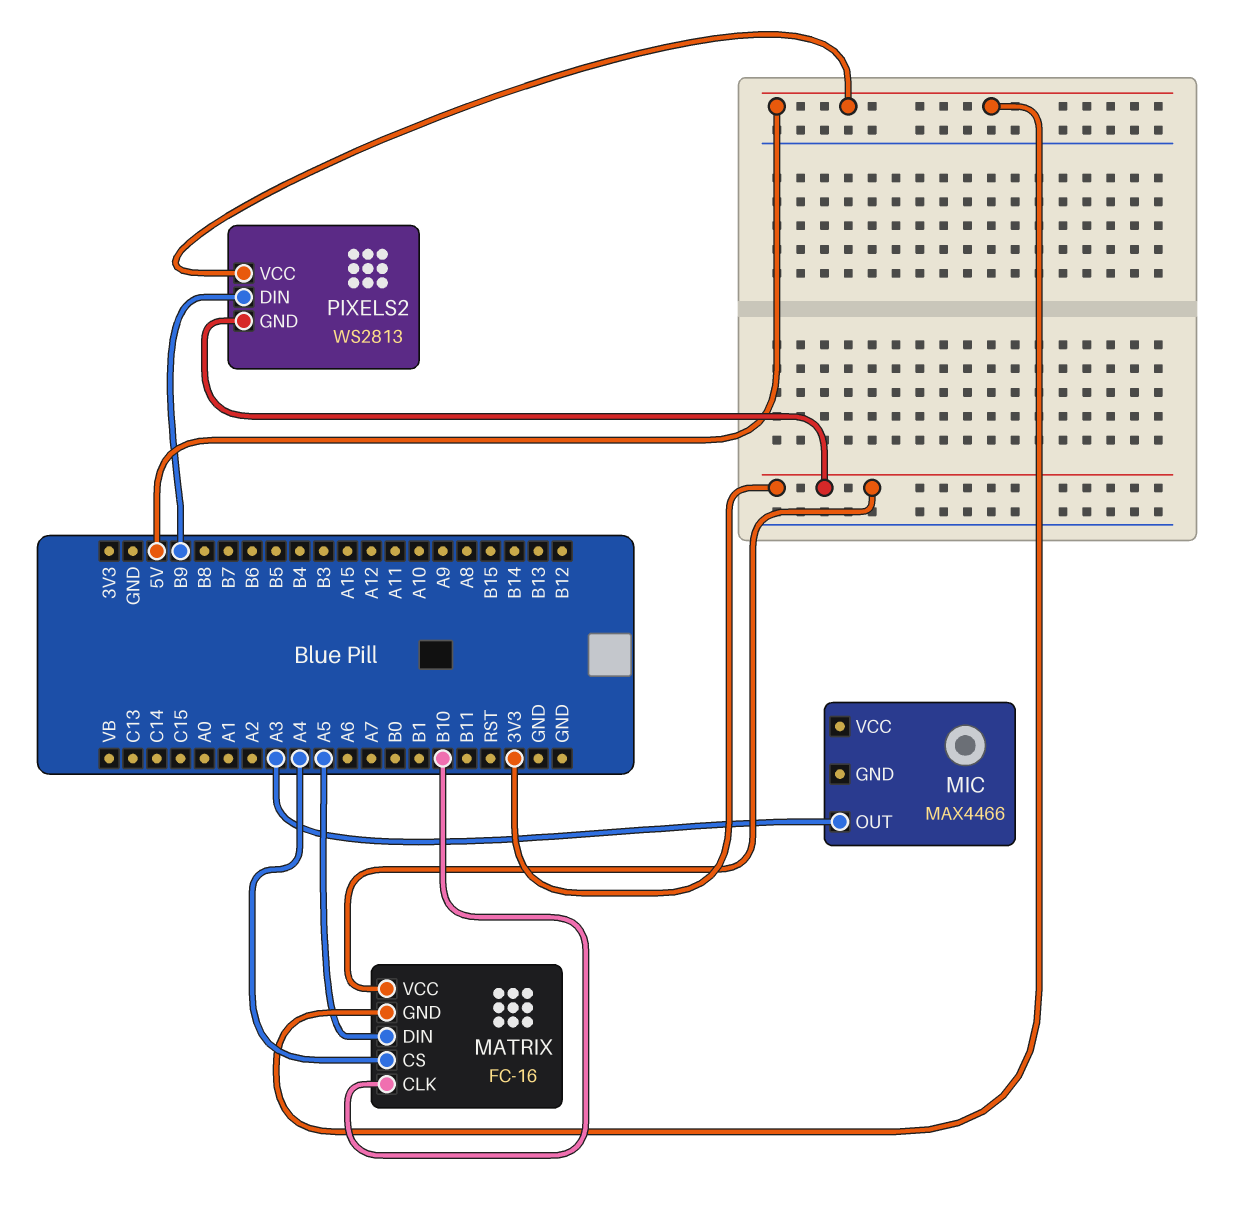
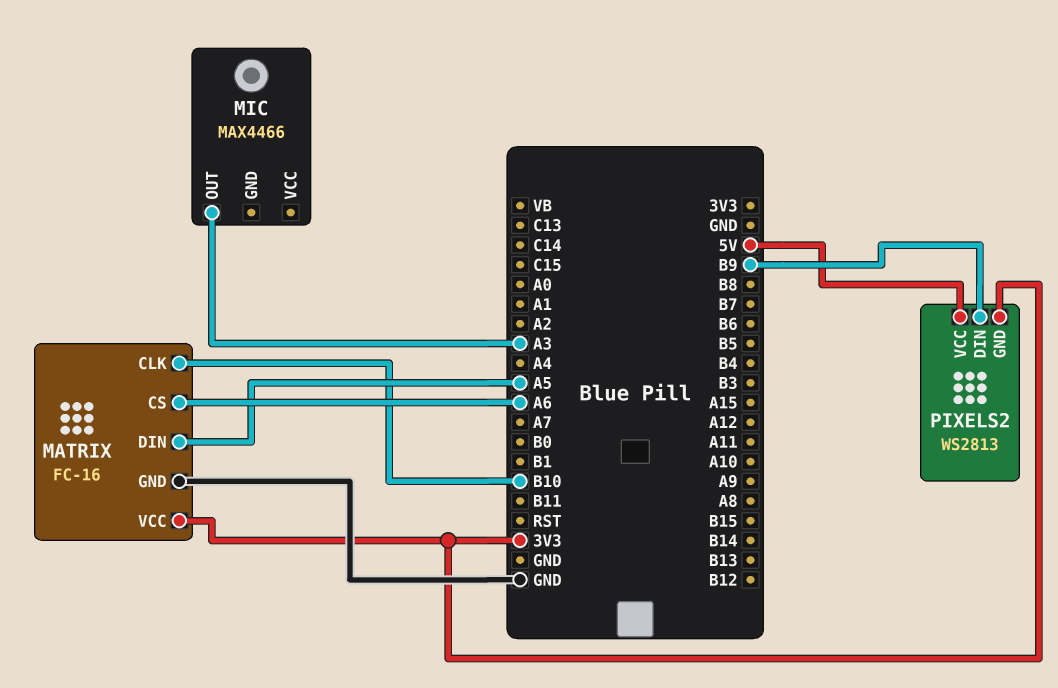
MATRIX pin CS: A4 -> A6
MATRIX pin GND: 5V -> GND

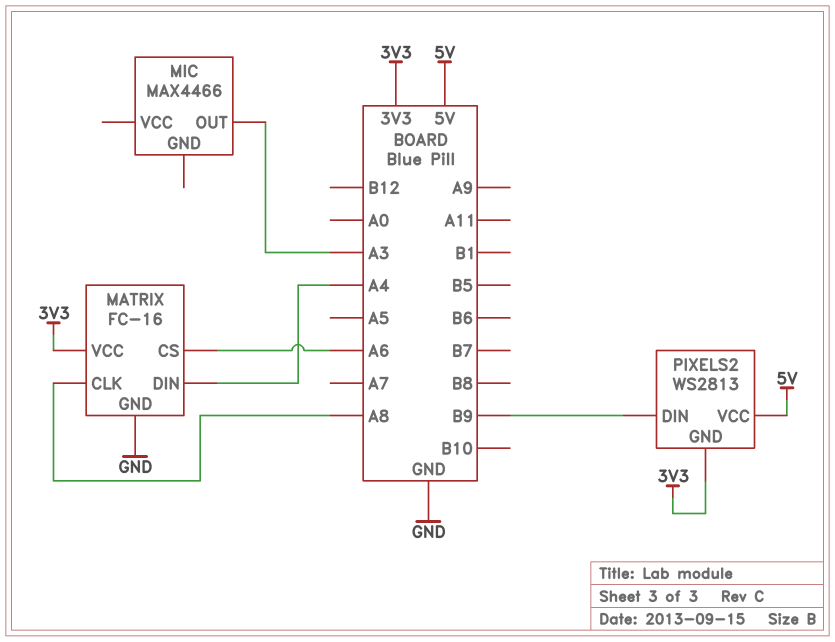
MATRIX pin CLK: B10 -> A8
MATRIX pin DIN: A5 -> A4

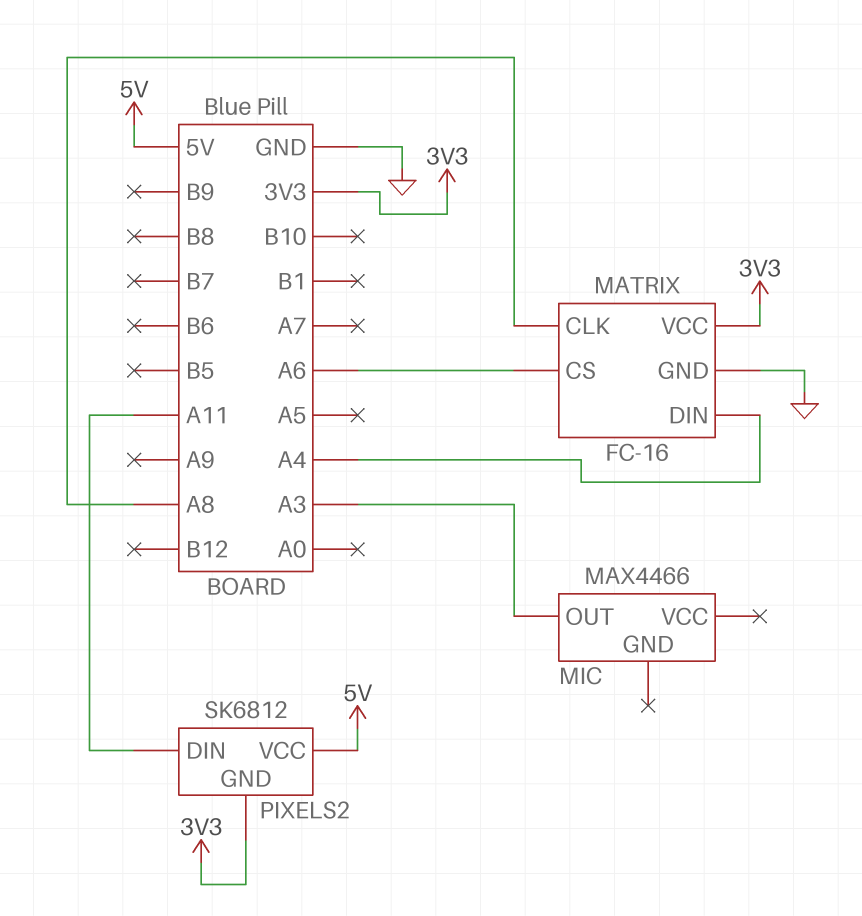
PIXELS2: WS2813 -> SK6812
PIXELS2 pin DIN: B9 -> A11

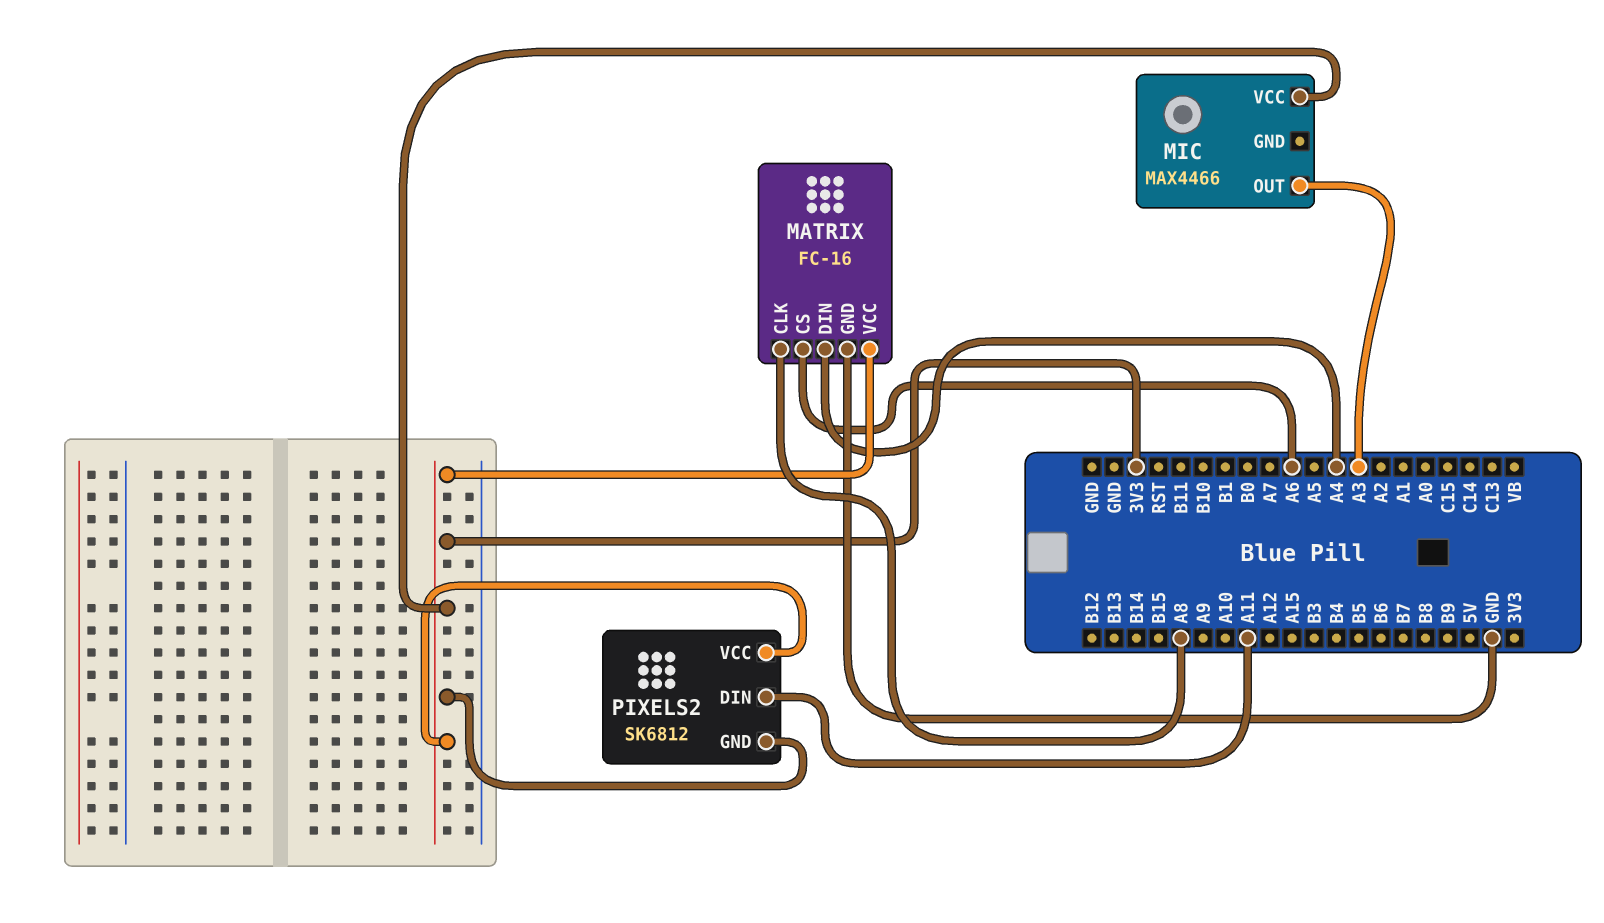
MIC pin VCC: none -> 3V3
PIXELS2 pin VCC: 5V -> 3V3

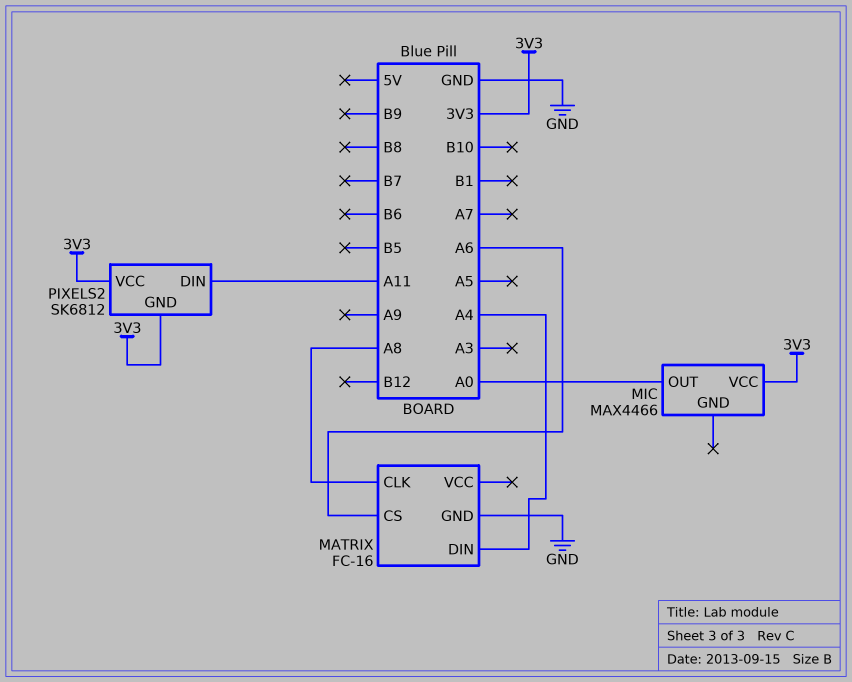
MATRIX pin VCC: 3V3 -> none
MIC pin OUT: A3 -> A0

